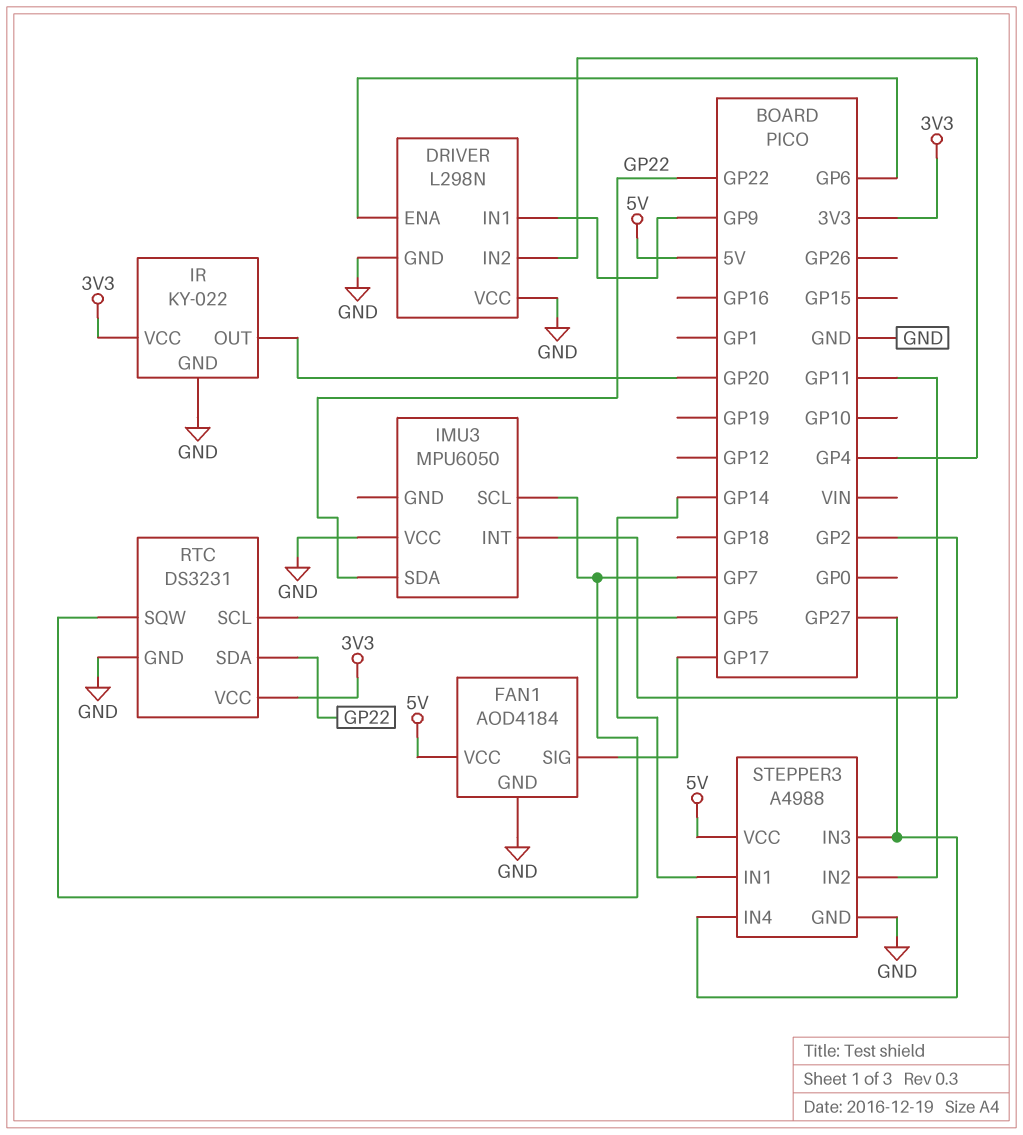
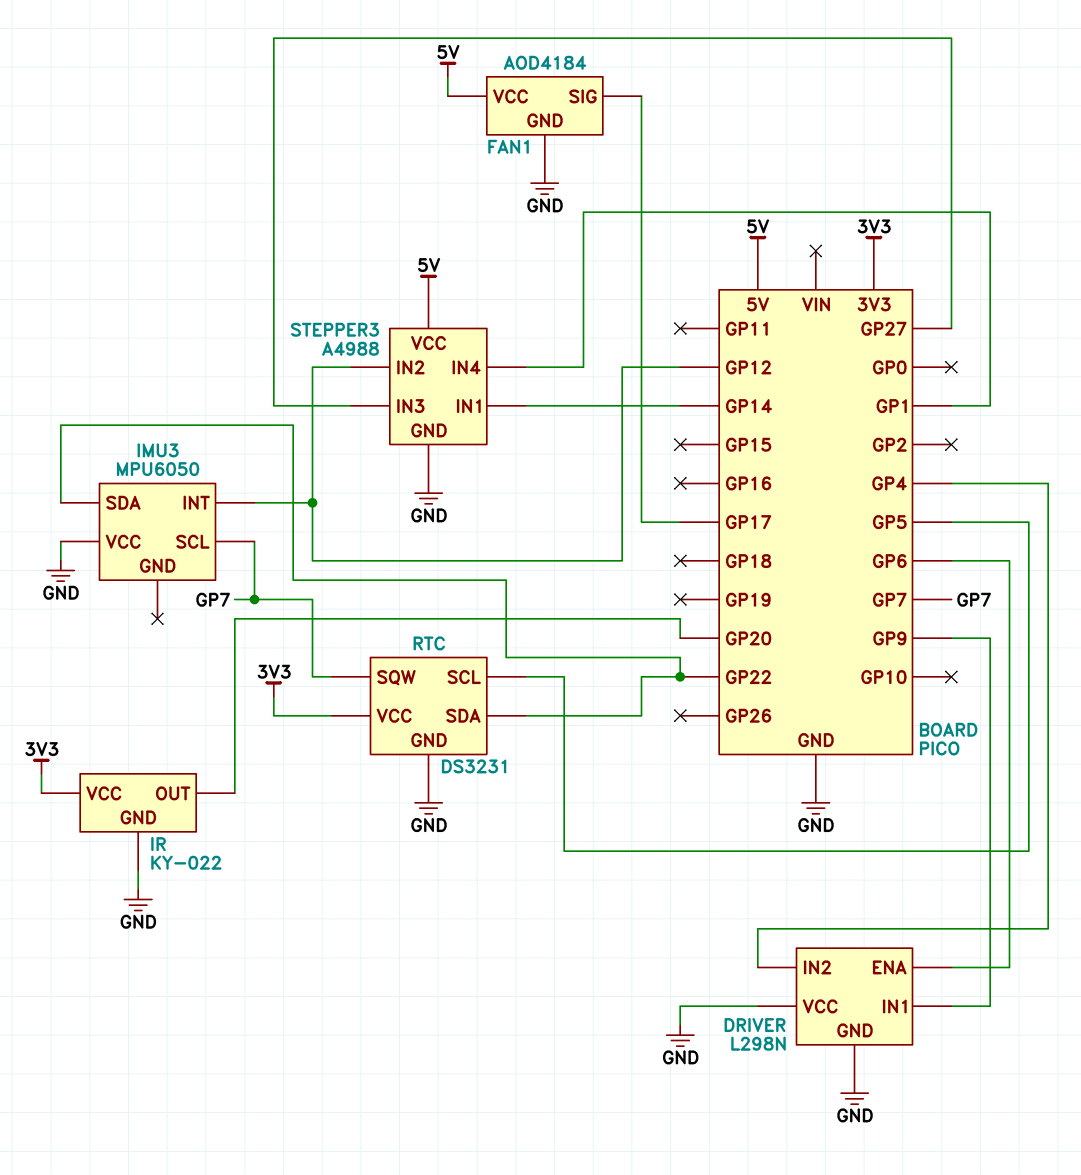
IMU3 pin INT: GP2 -> GP12
STEPPER3 pin IN2: GP11 -> GP12
STEPPER3 pin IN4: GP27 -> GP1

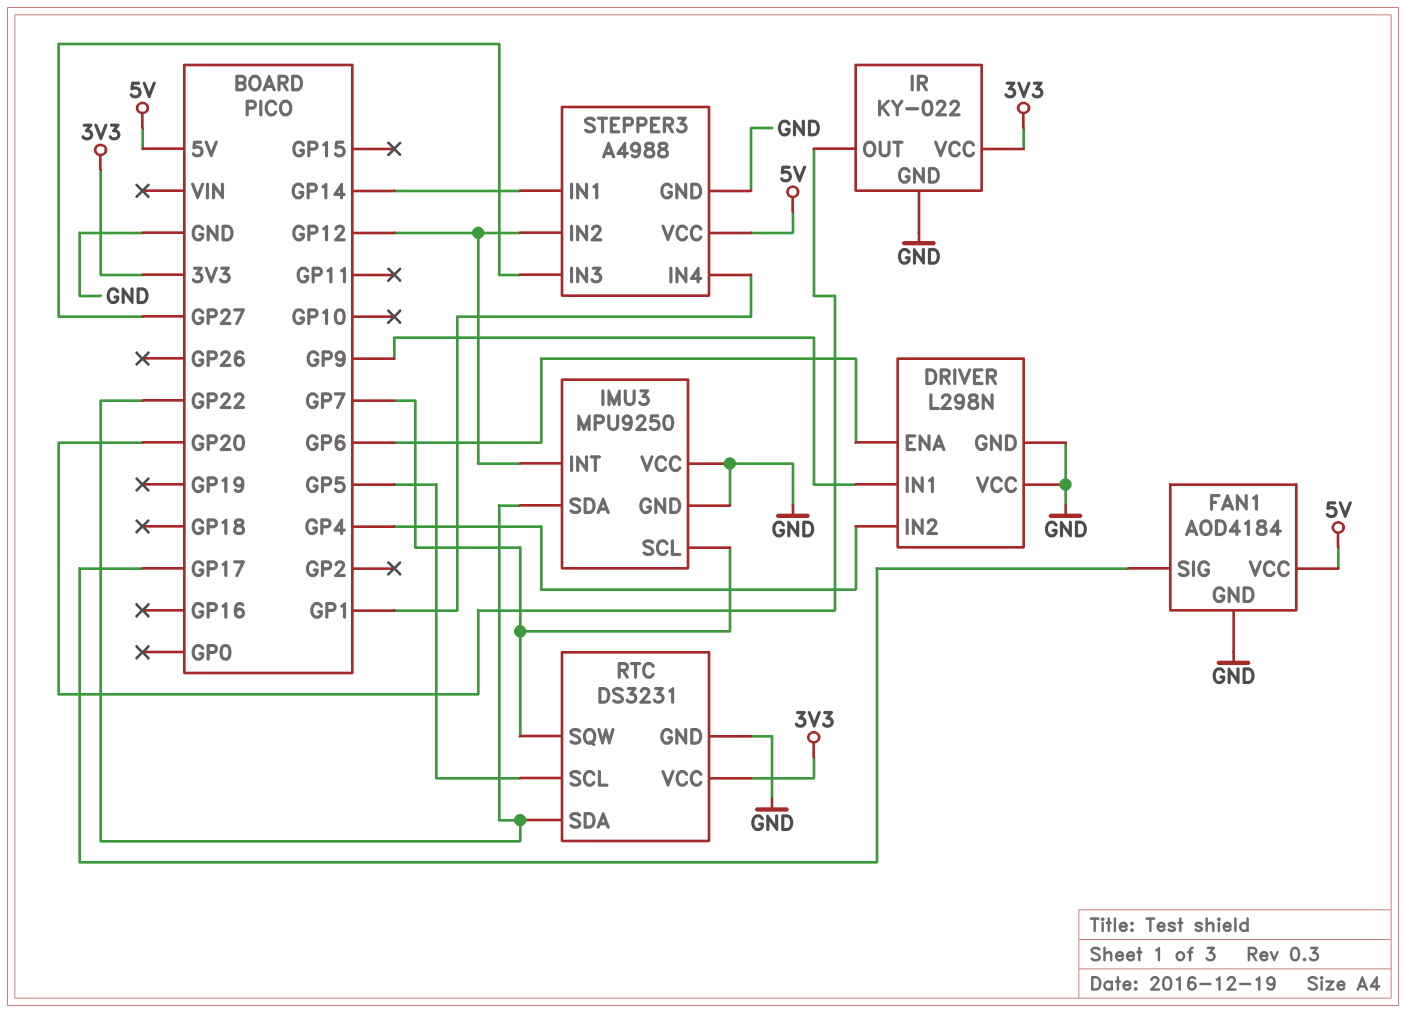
IMU3: MPU6050 -> MPU9250
IMU3 pin GND: none -> GND

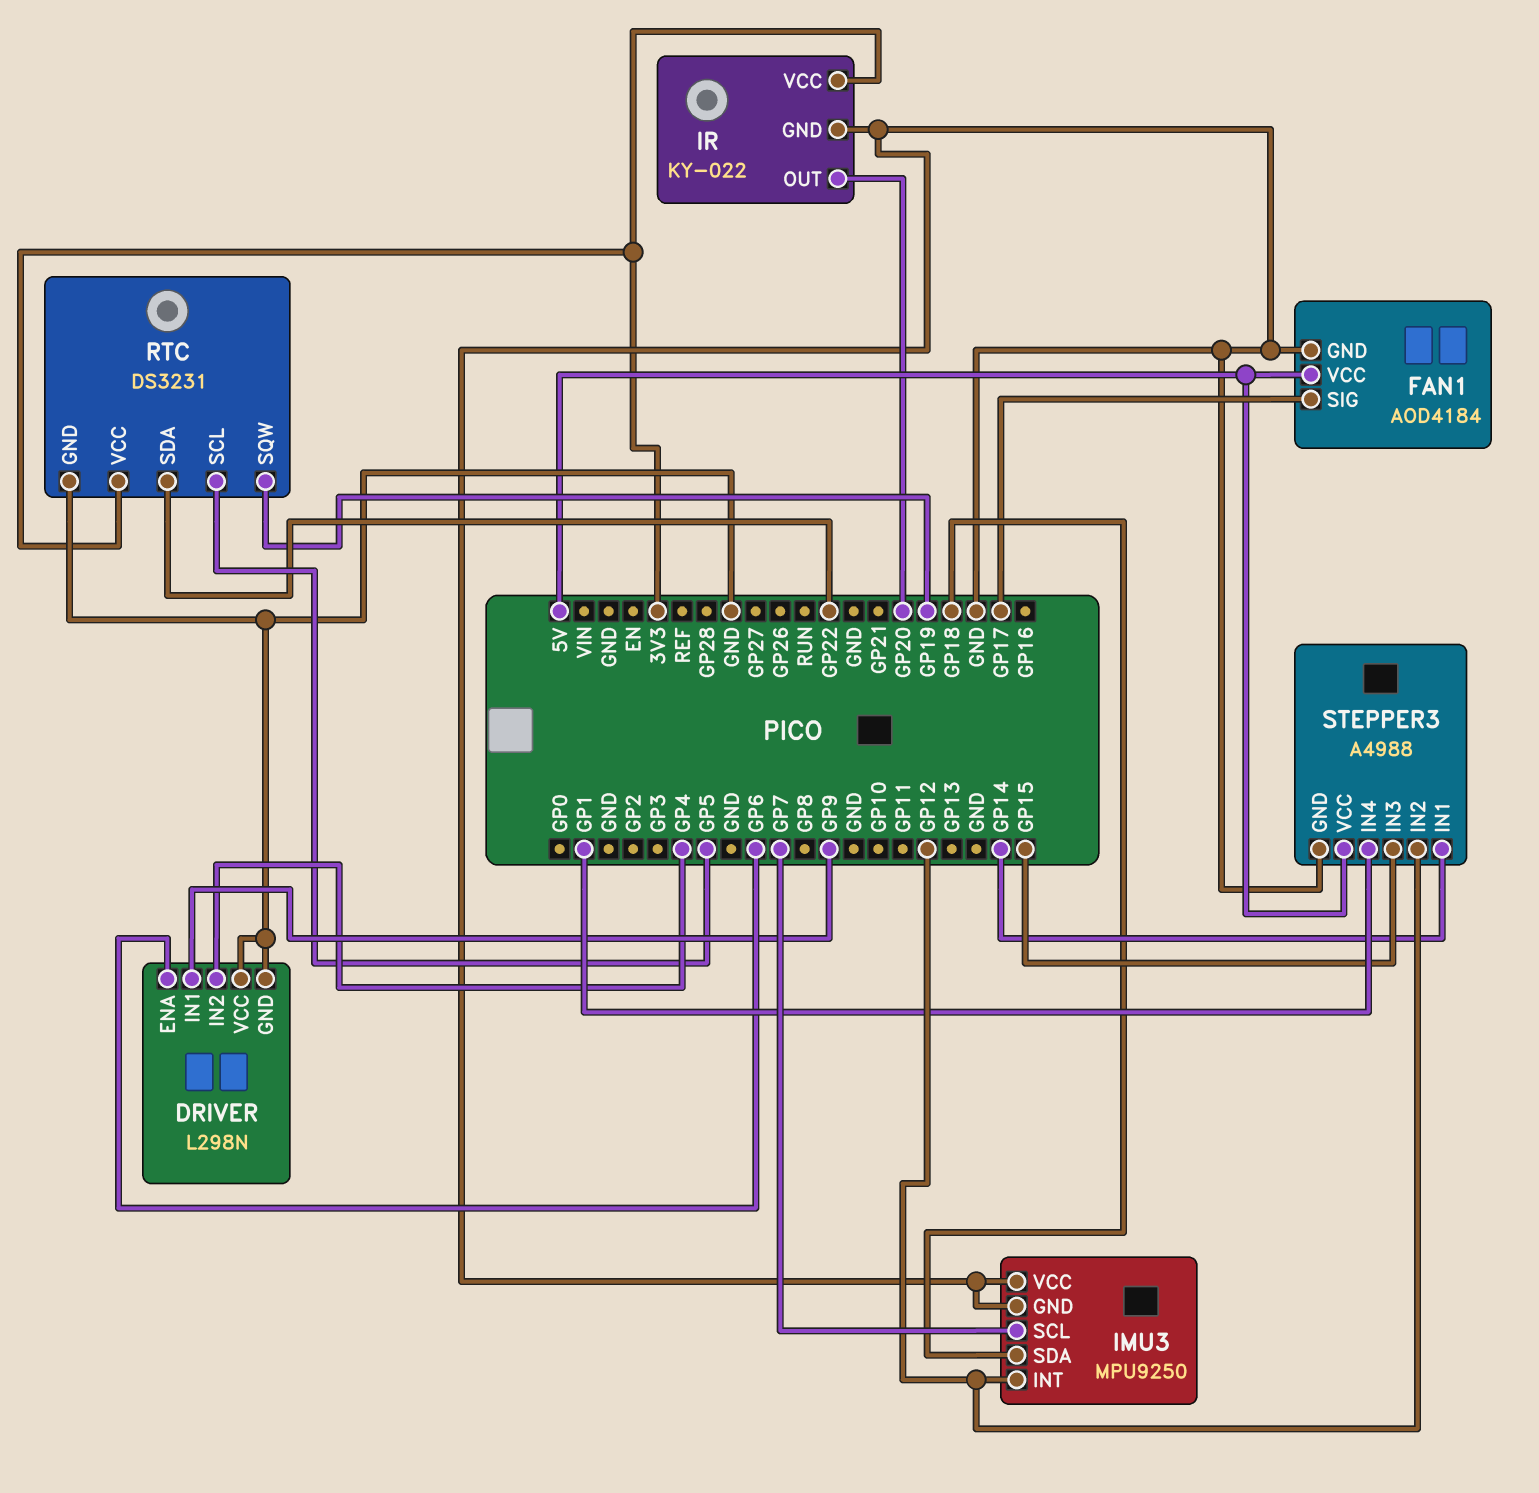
IMU3 pin SDA: GP22 -> GP18
RTC pin SQW: GP7 -> GP19
STEPPER3 pin IN3: GP27 -> GP15

